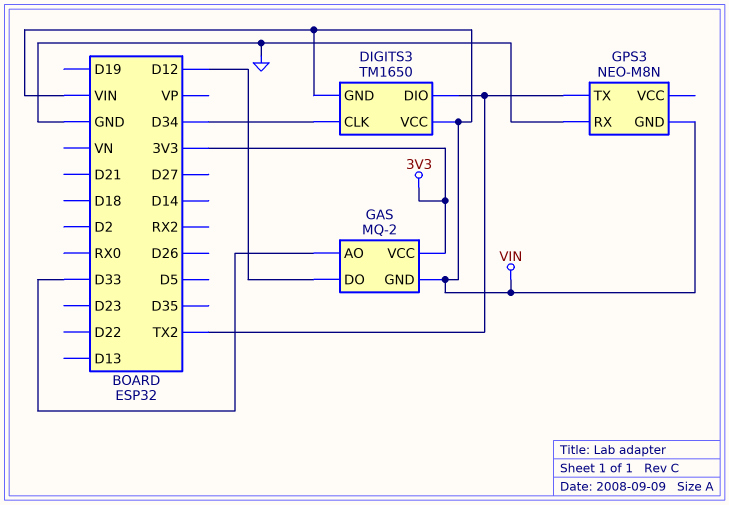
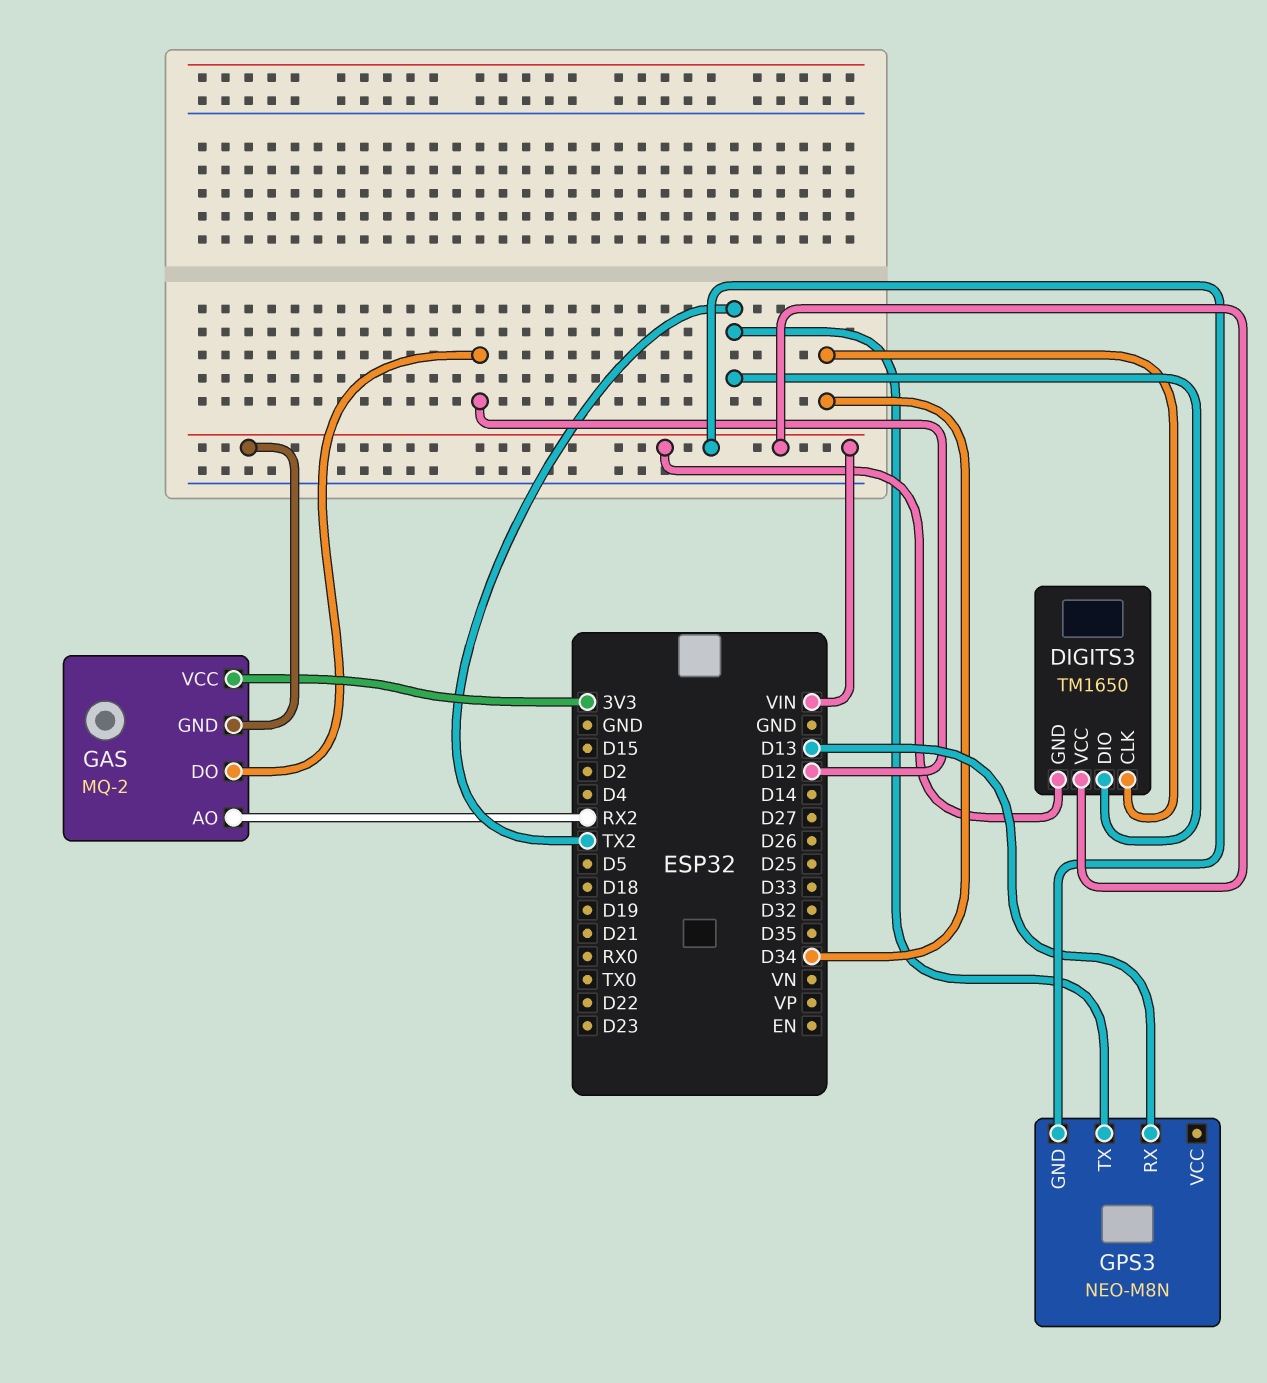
GAS pin AO: D33 -> RX2
GPS3 pin RX: GND -> D13

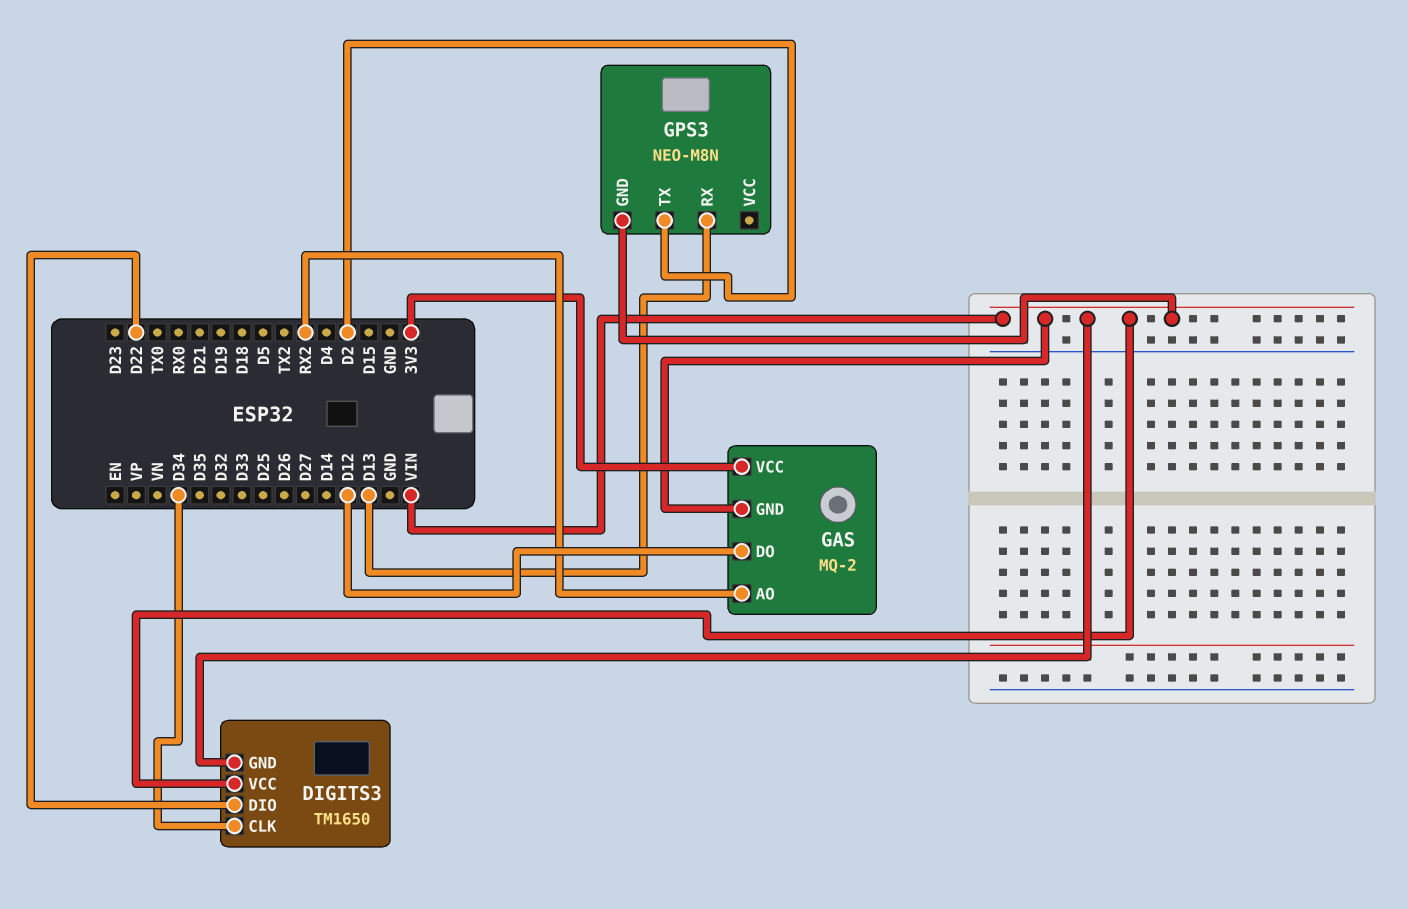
DIGITS3 pin DIO: TX2 -> D22
GPS3 pin TX: TX2 -> D2

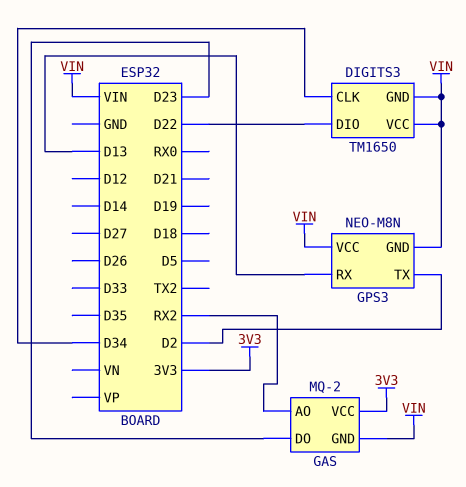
GAS pin DO: D12 -> D23
GPS3 pin VCC: none -> VIN

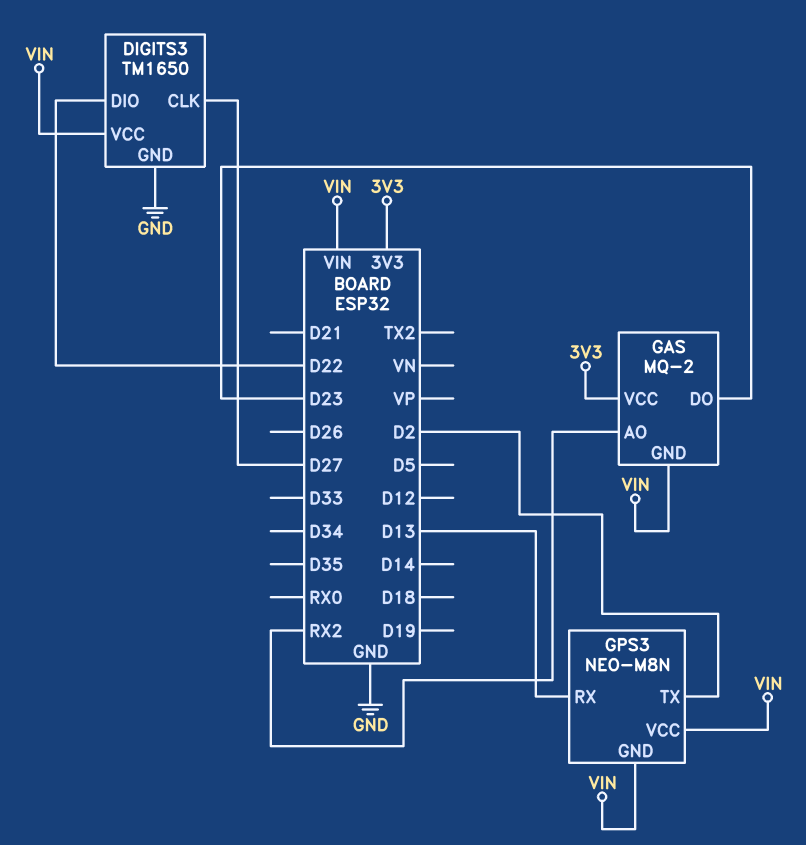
DIGITS3 pin CLK: D34 -> D27
DIGITS3 pin GND: VIN -> GND

